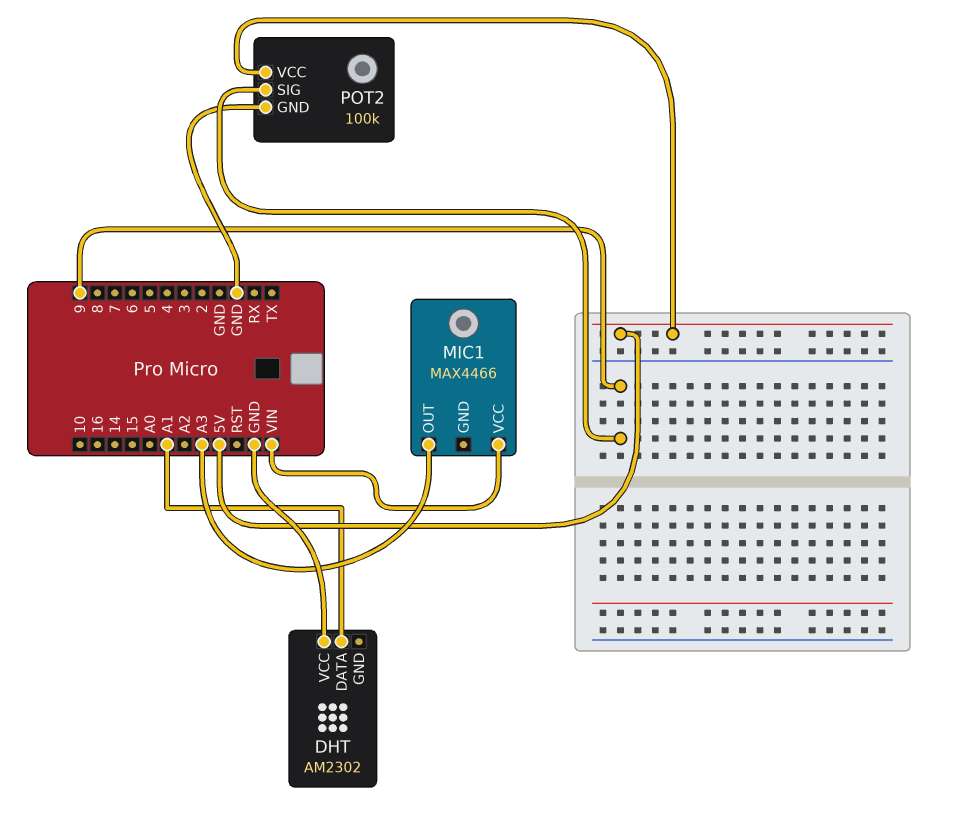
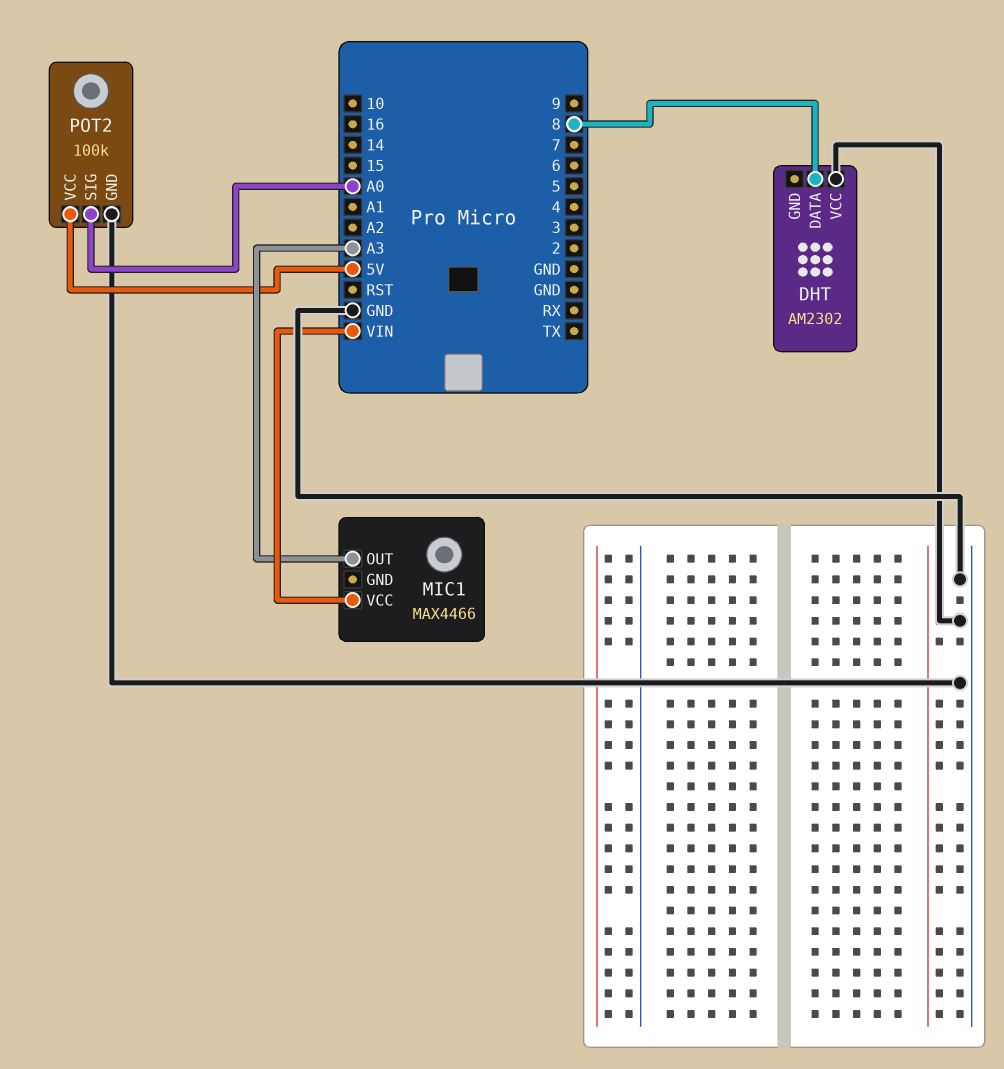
DHT pin DATA: A1 -> 8
POT2 pin SIG: 9 -> A0

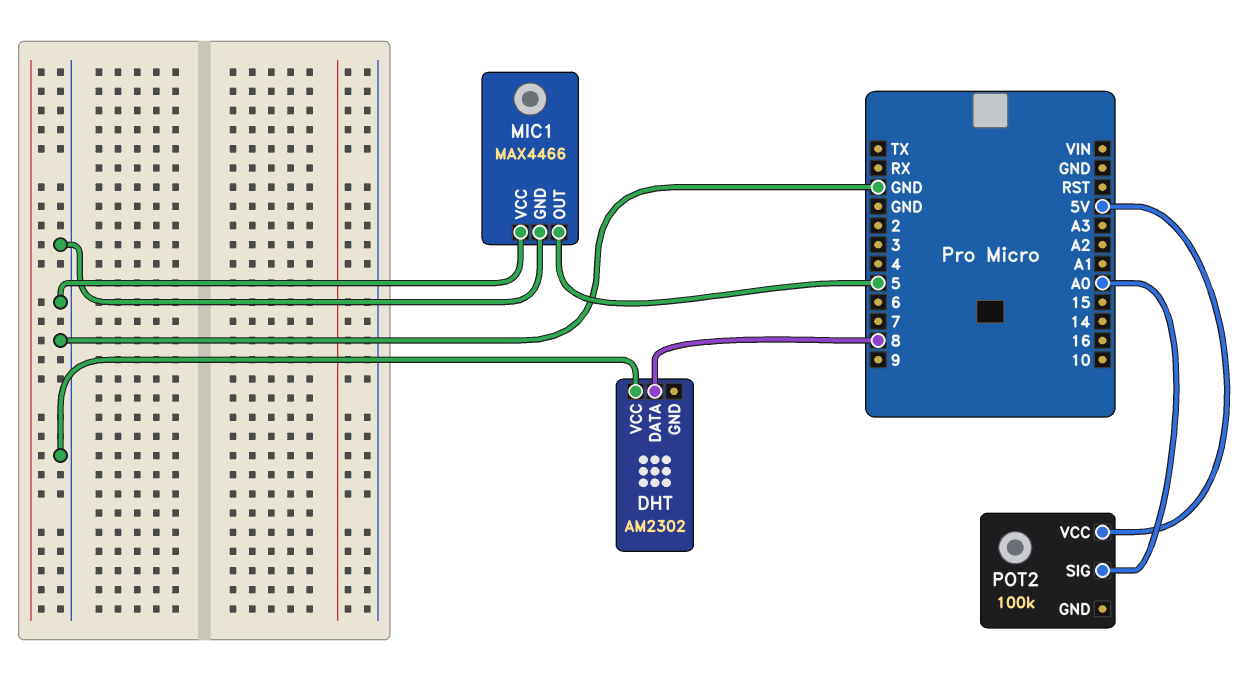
MIC1 pin GND: none -> GND
MIC1 pin OUT: A3 -> 5
MIC1 pin VCC: VIN -> GND
POT2 pin GND: GND -> none

